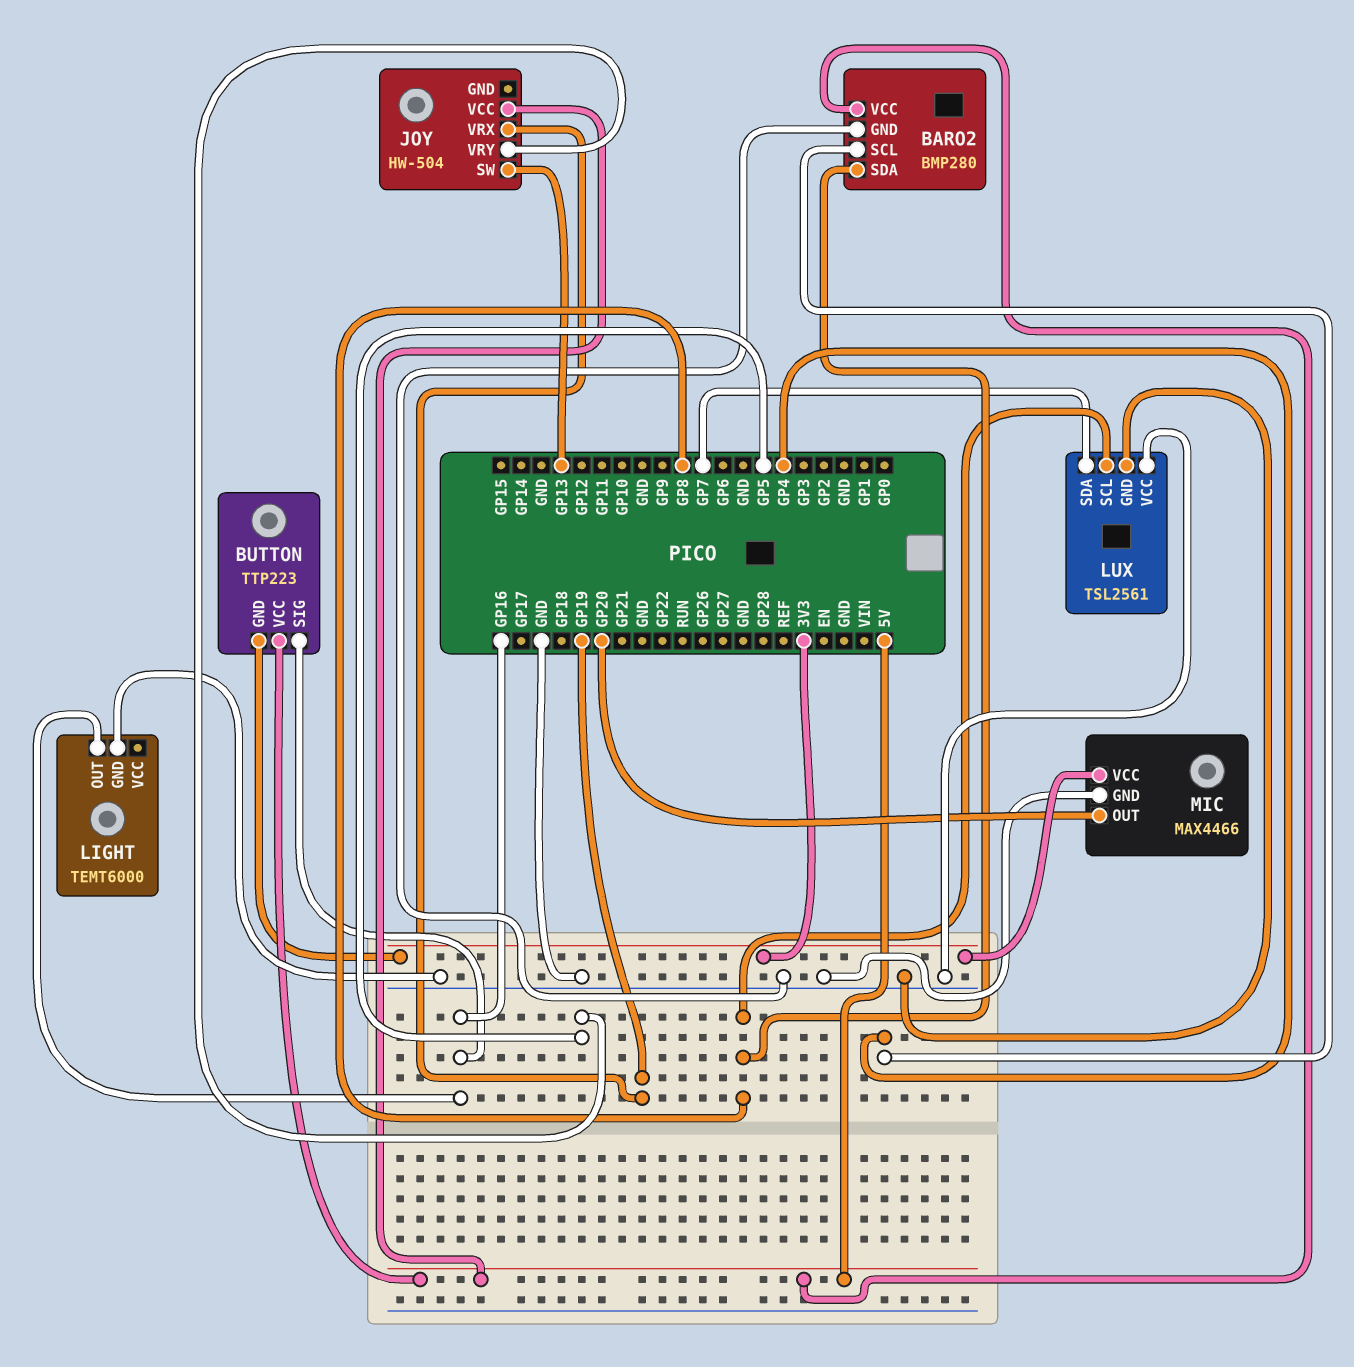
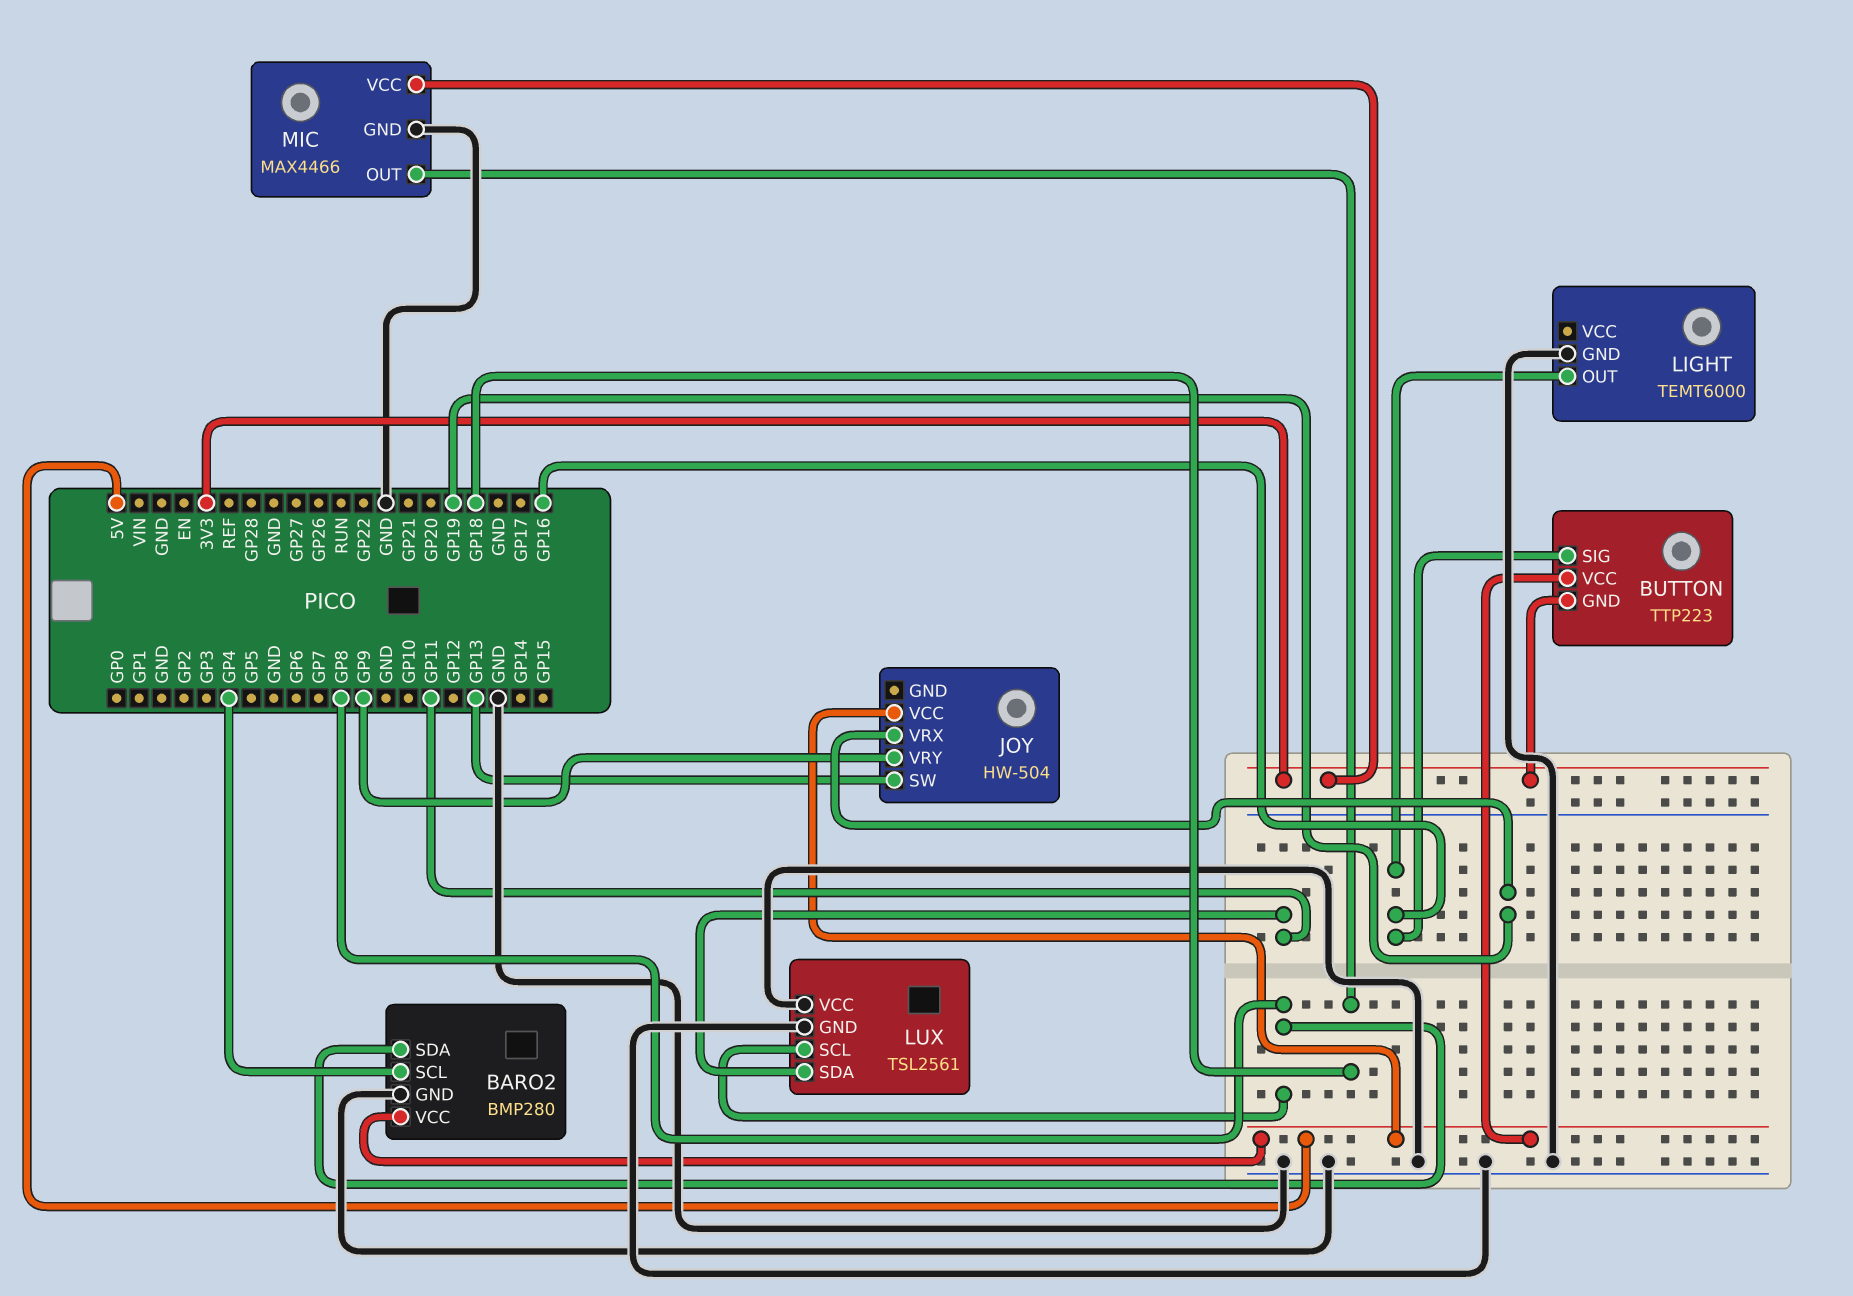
JOY pin VRY: GP5 -> GP9
LUX pin SDA: GP7 -> GP11
MIC pin OUT: GP20 -> GP18

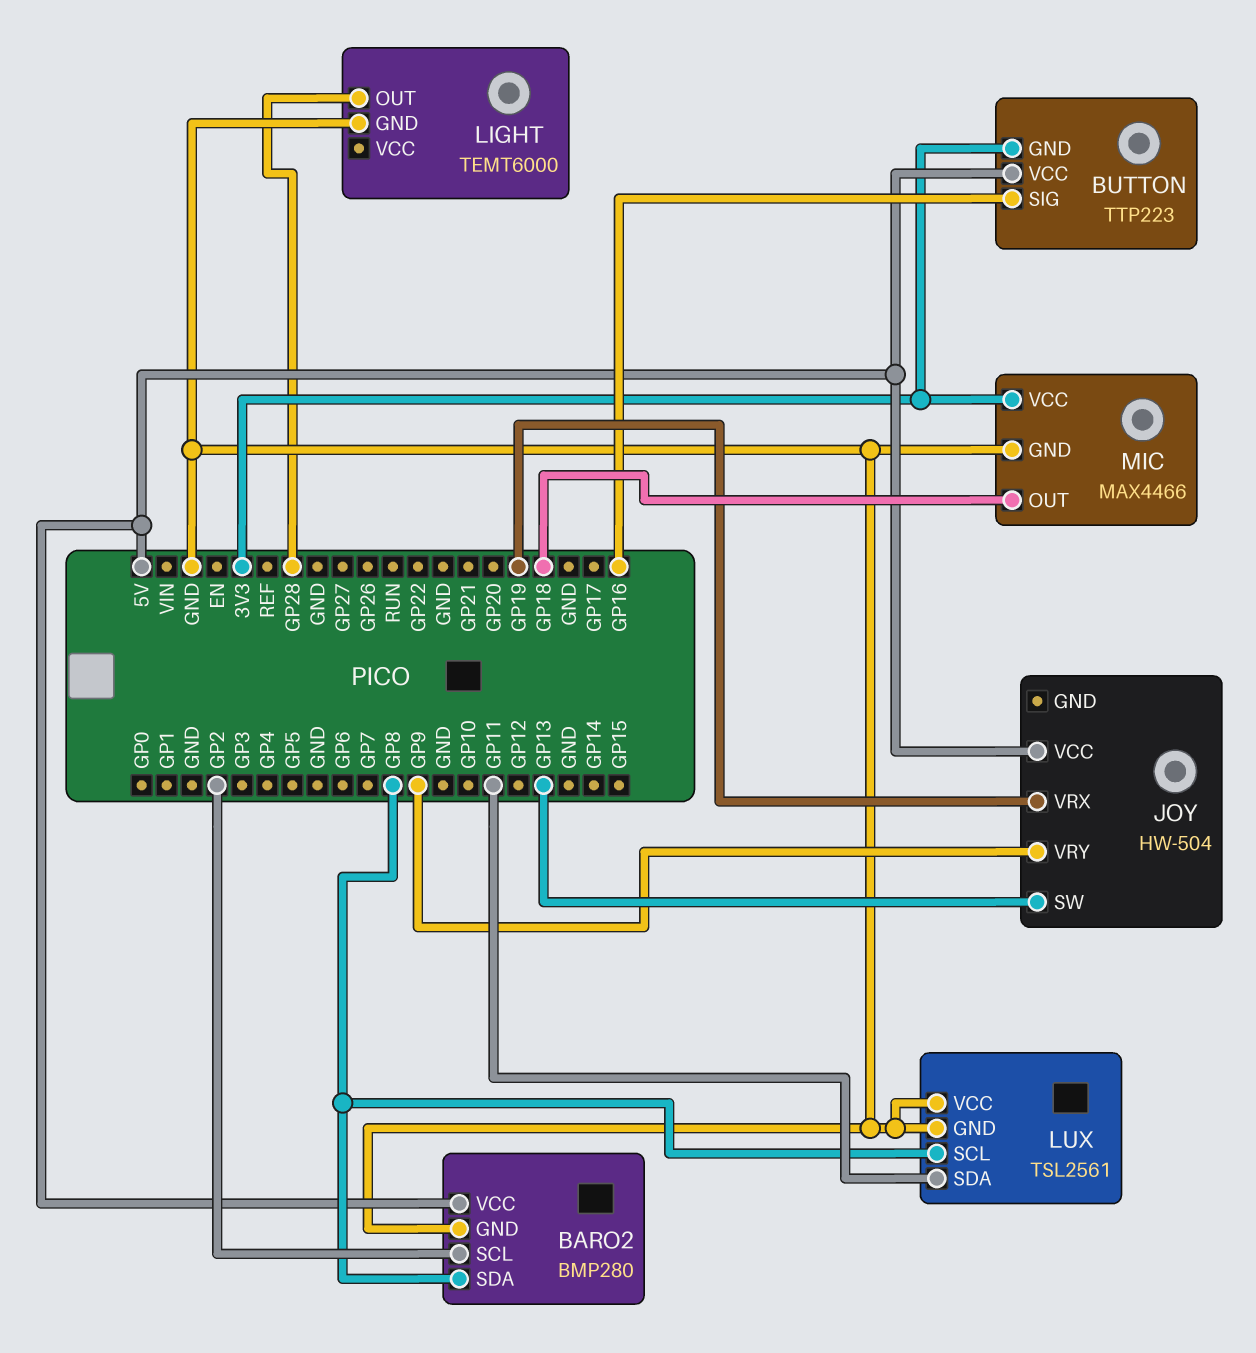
BARO2 pin SCL: GP4 -> GP2
LIGHT pin OUT: GP16 -> GP28

